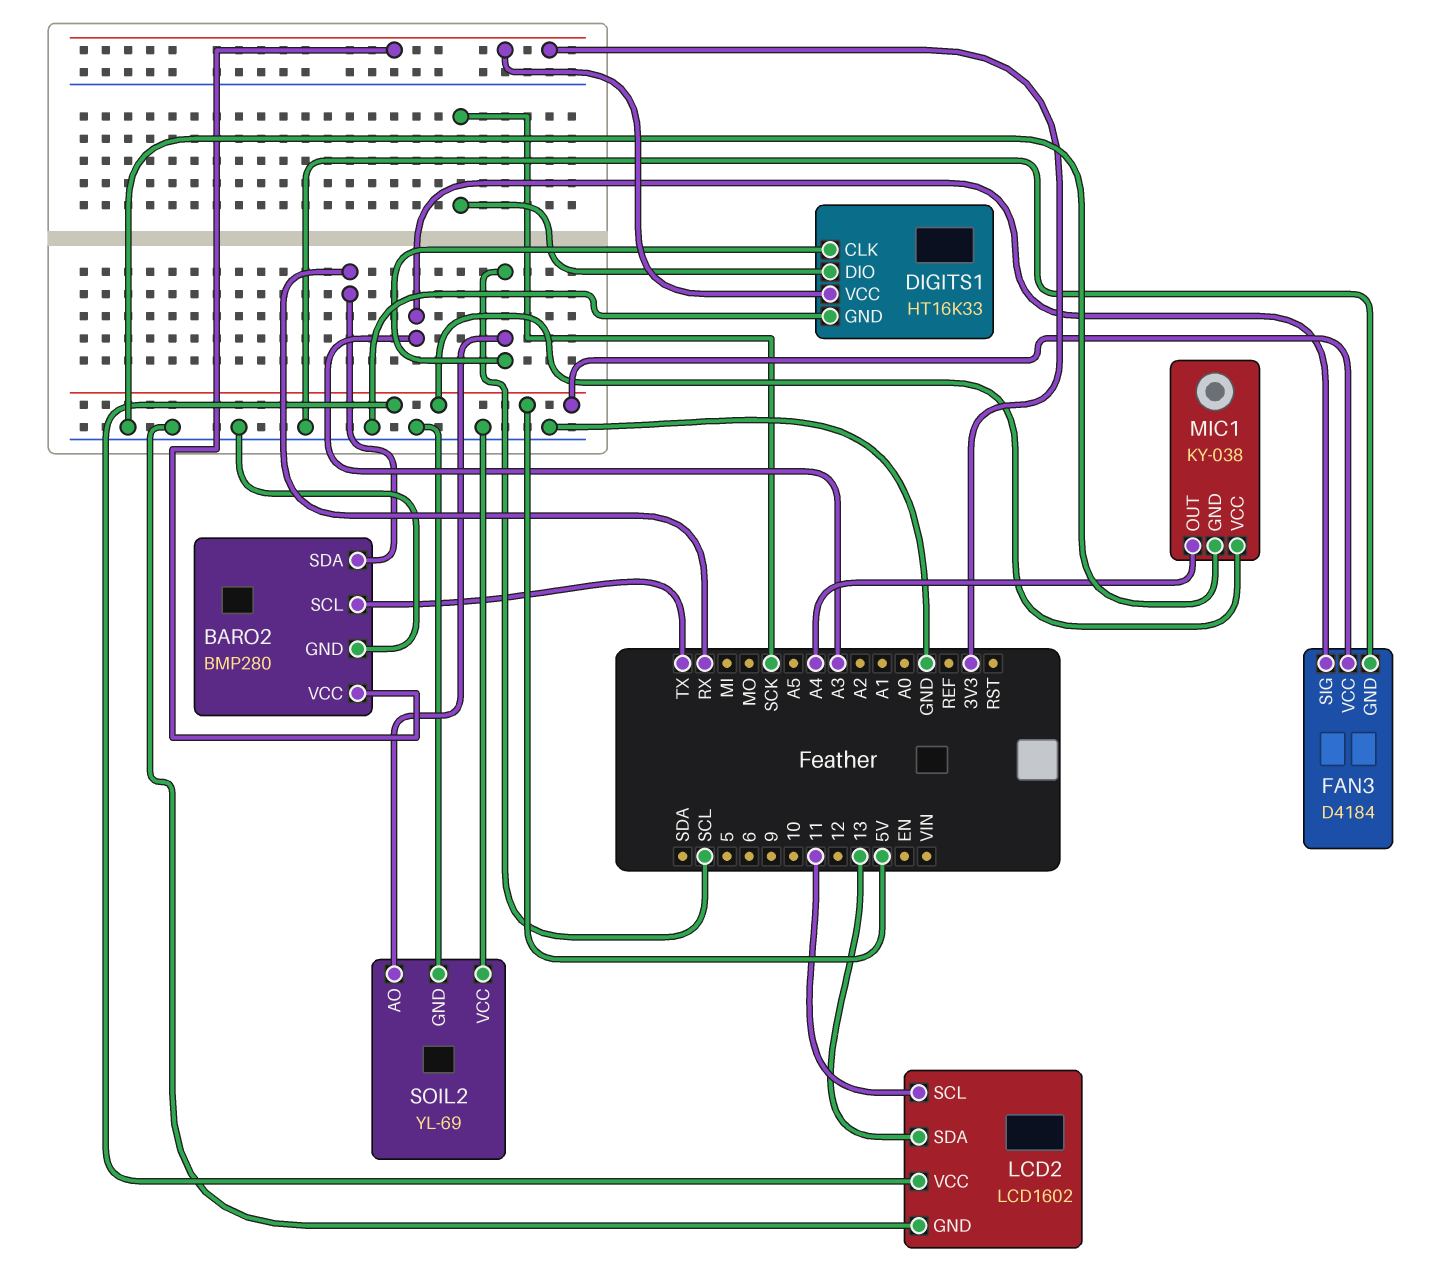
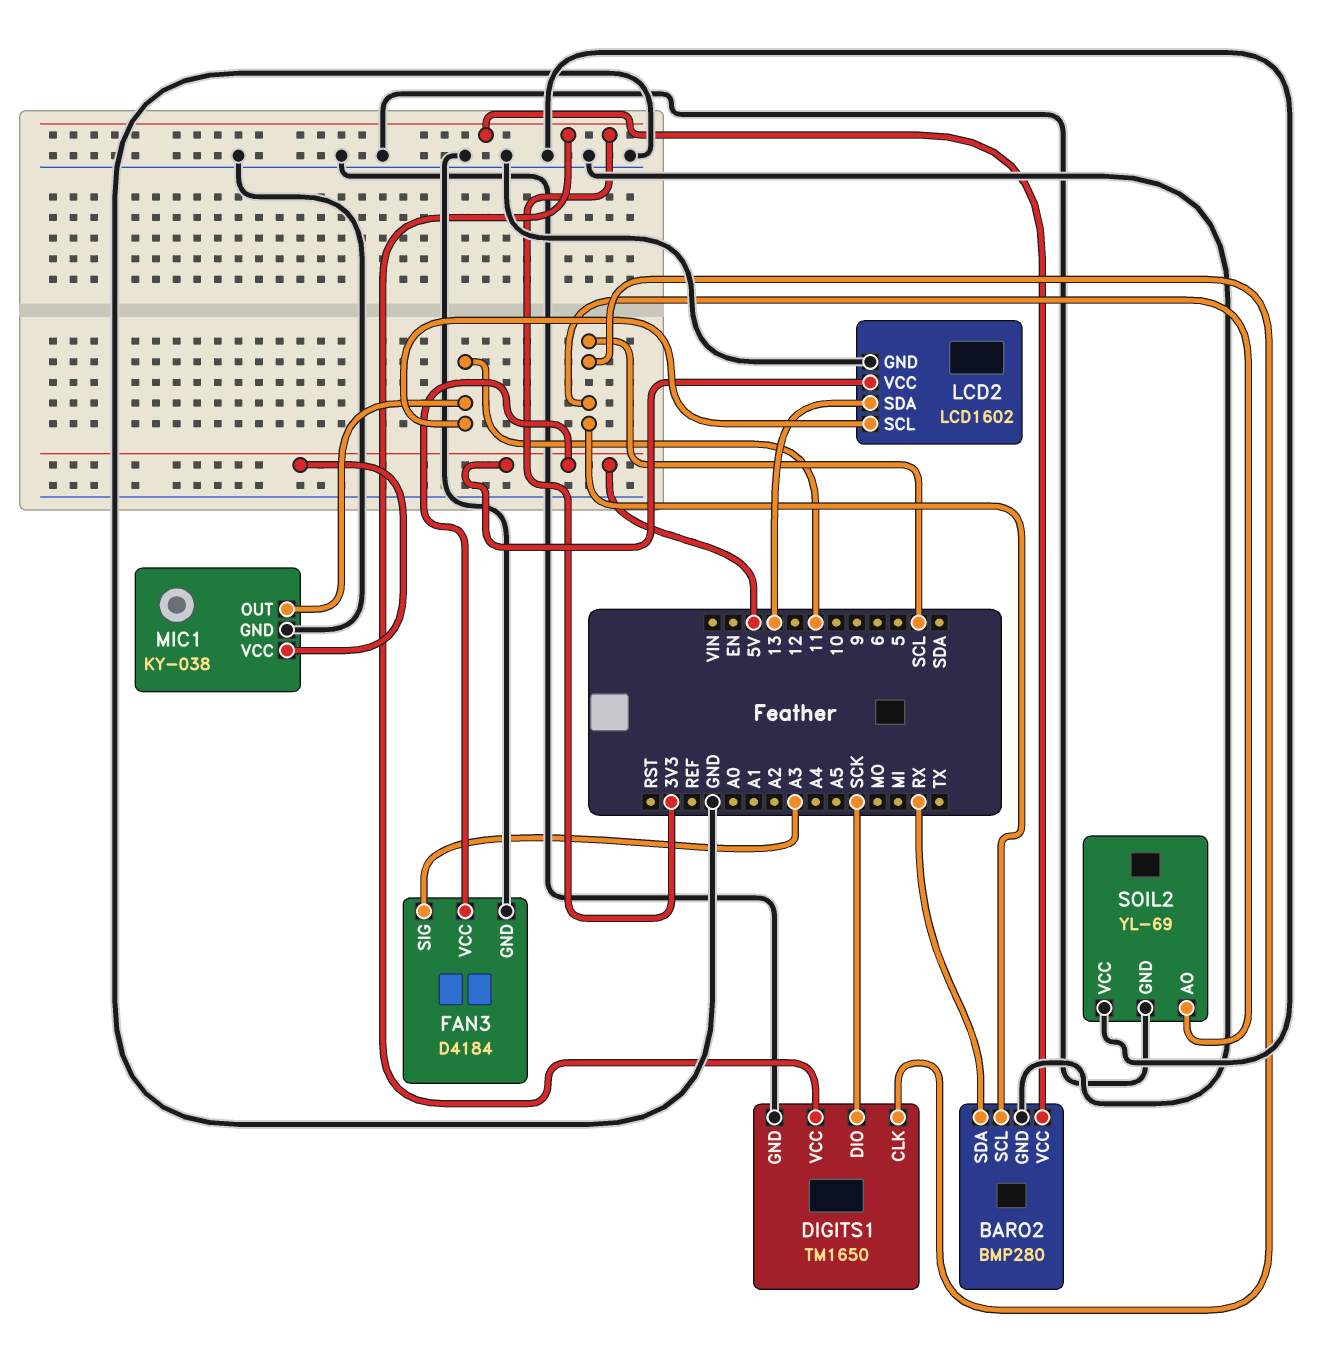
BARO2 pin SCL: TX -> SCL
DIGITS1: HT16K33 -> TM1650
MIC1 pin OUT: A4 -> 11

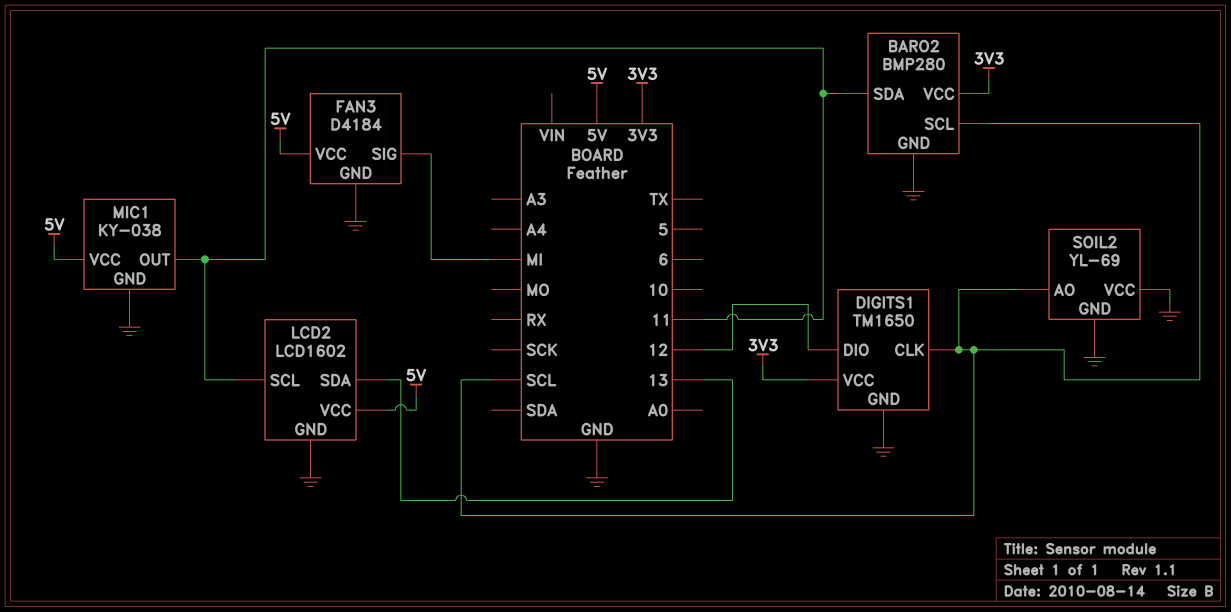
BARO2 pin SDA: RX -> 11
DIGITS1 pin DIO: SCK -> 12
FAN3 pin SIG: A3 -> MI

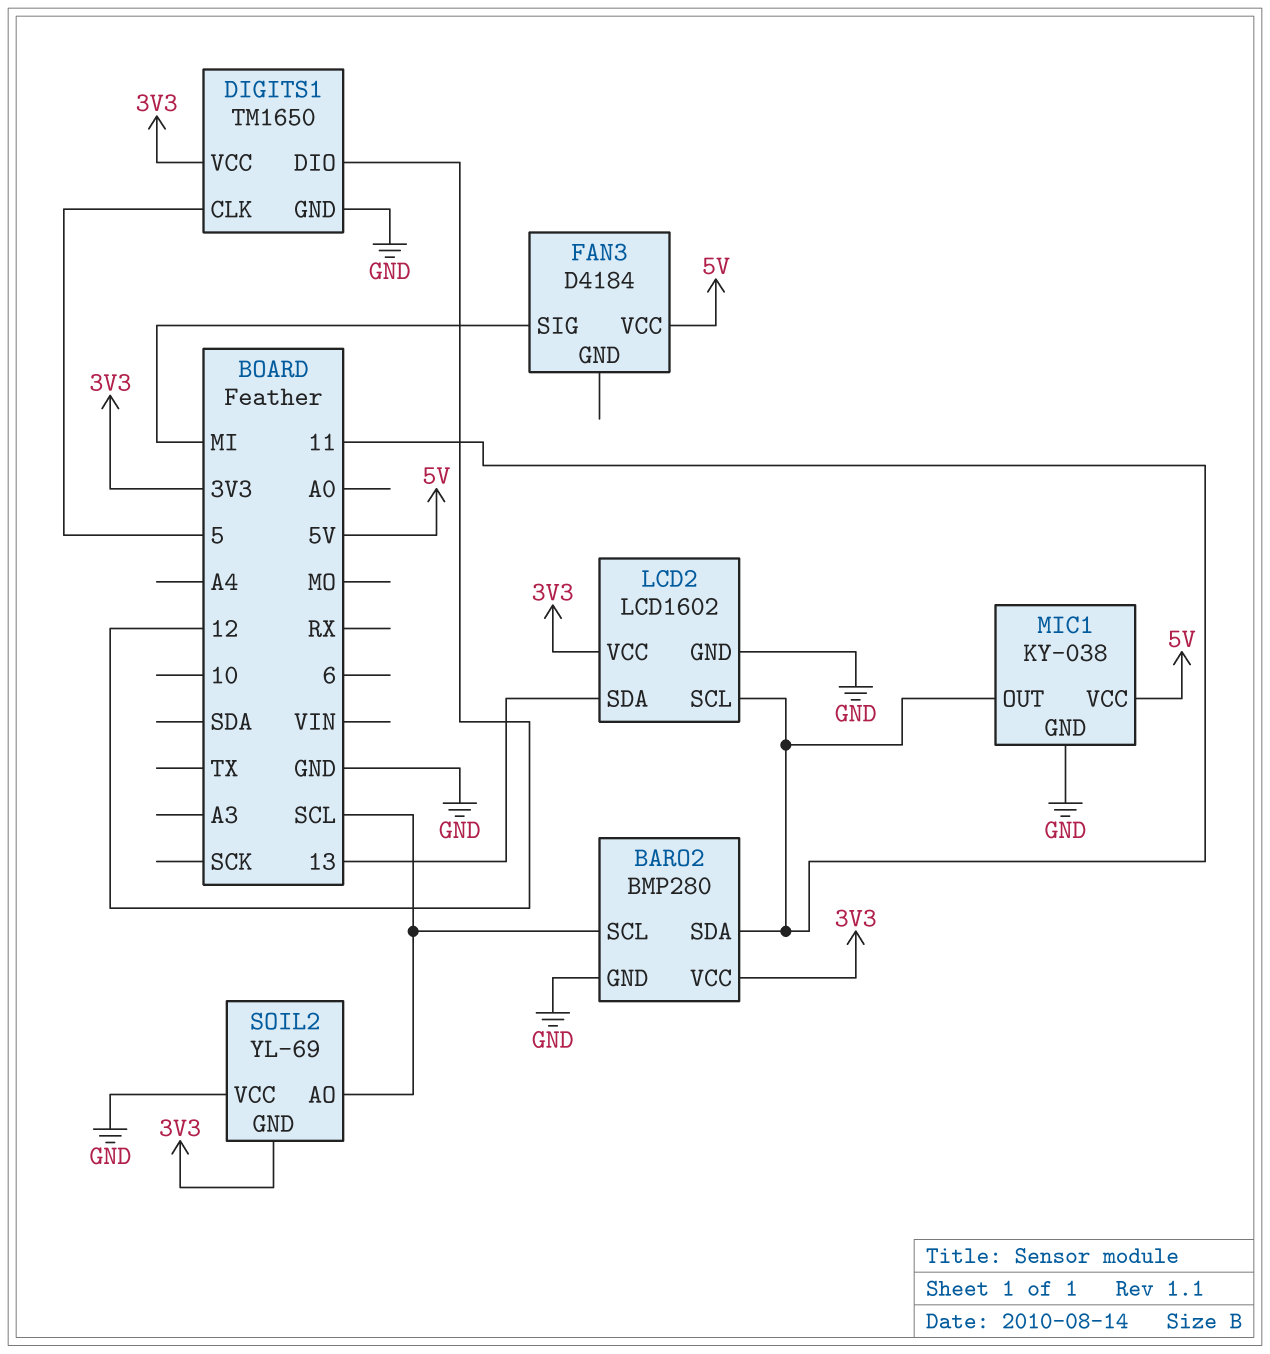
DIGITS1 pin CLK: SCL -> 5
FAN3 pin GND: GND -> none
LCD2 pin VCC: 5V -> 3V3
SOIL2 pin GND: GND -> 3V3

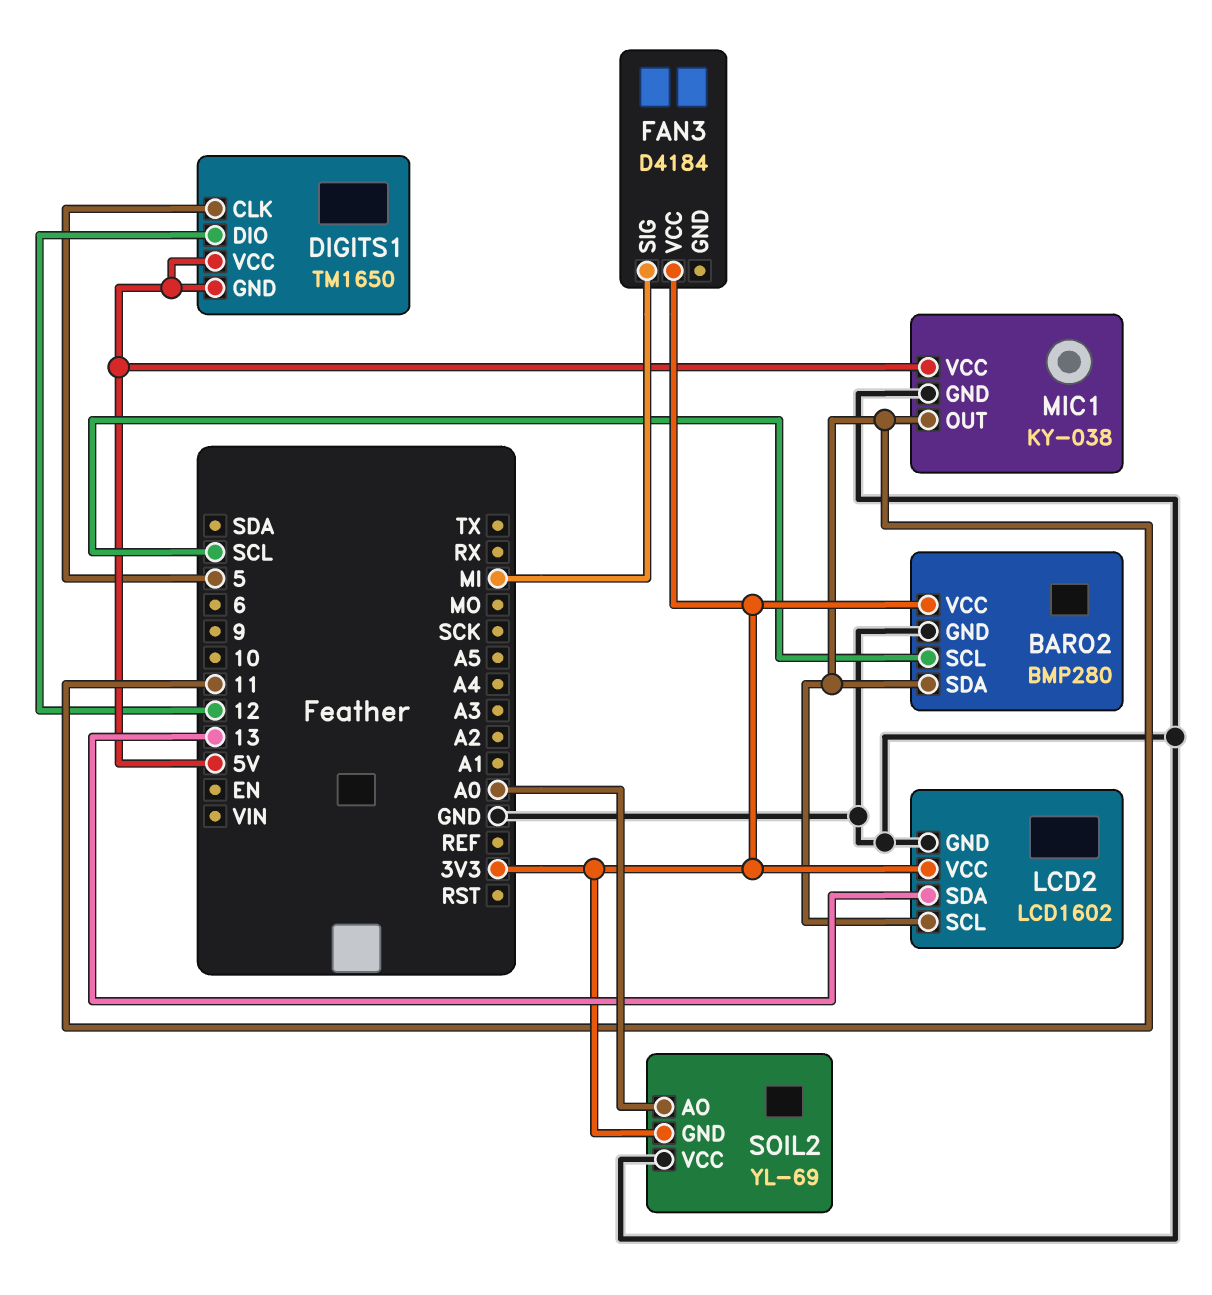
DIGITS1 pin GND: GND -> 5V
DIGITS1 pin VCC: 3V3 -> 5V
FAN3 pin VCC: 5V -> 3V3
SOIL2 pin AO: SCL -> A0

